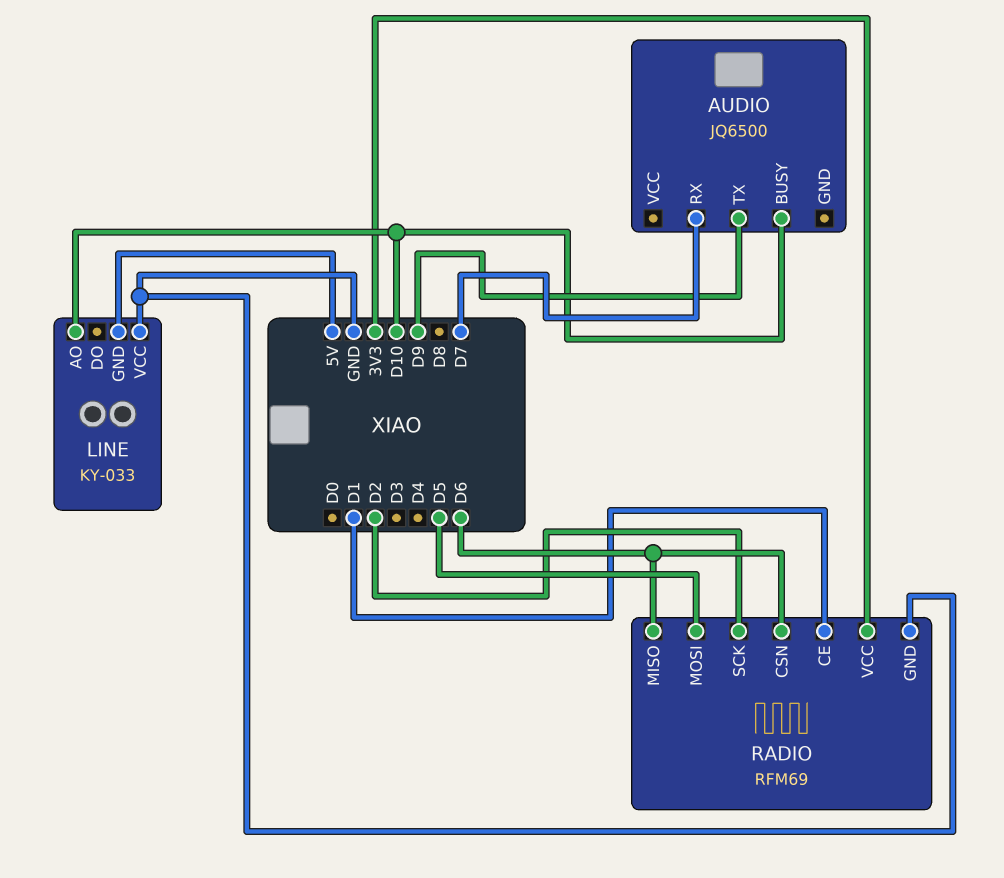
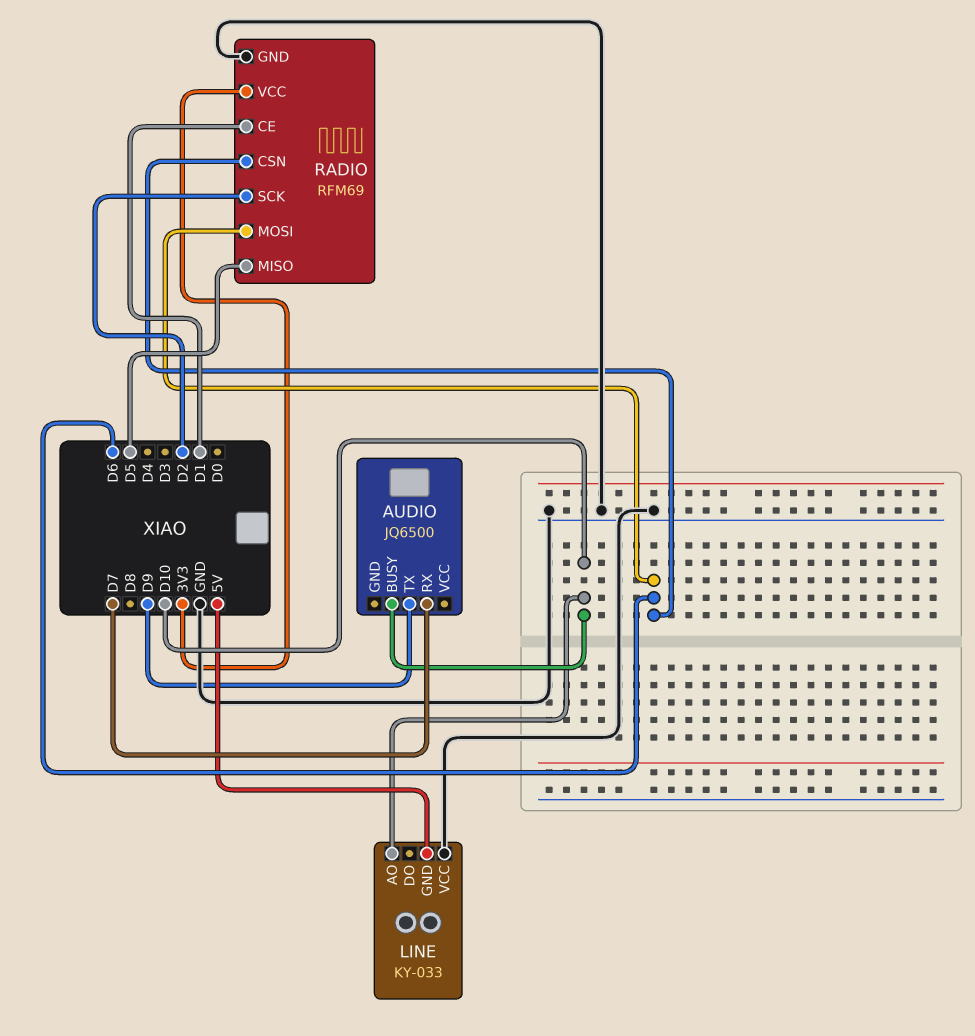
RADIO pin MISO: D6 -> D5
RADIO pin MOSI: D5 -> D6

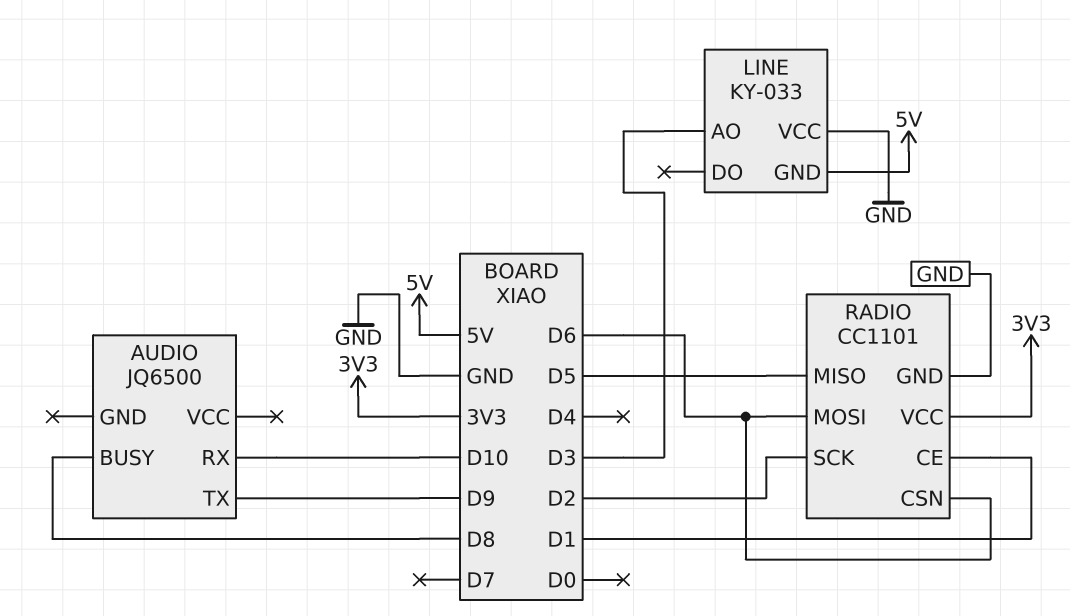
AUDIO pin BUSY: D10 -> D8
AUDIO pin RX: D7 -> D10
LINE pin AO: D10 -> D3
RADIO: RFM69 -> CC1101

